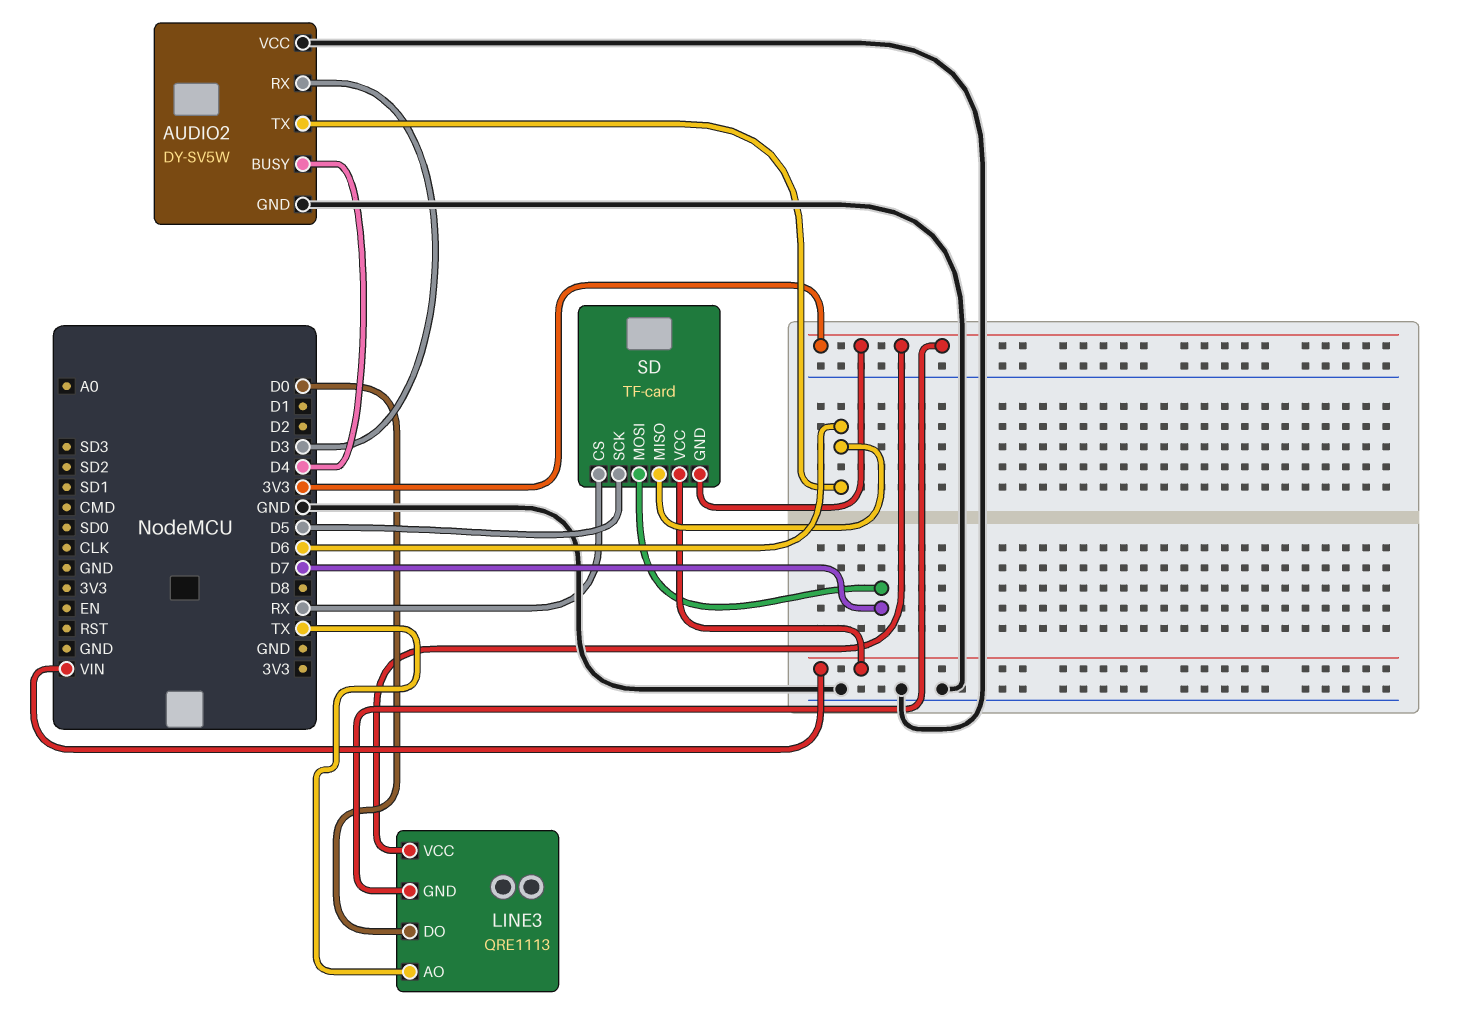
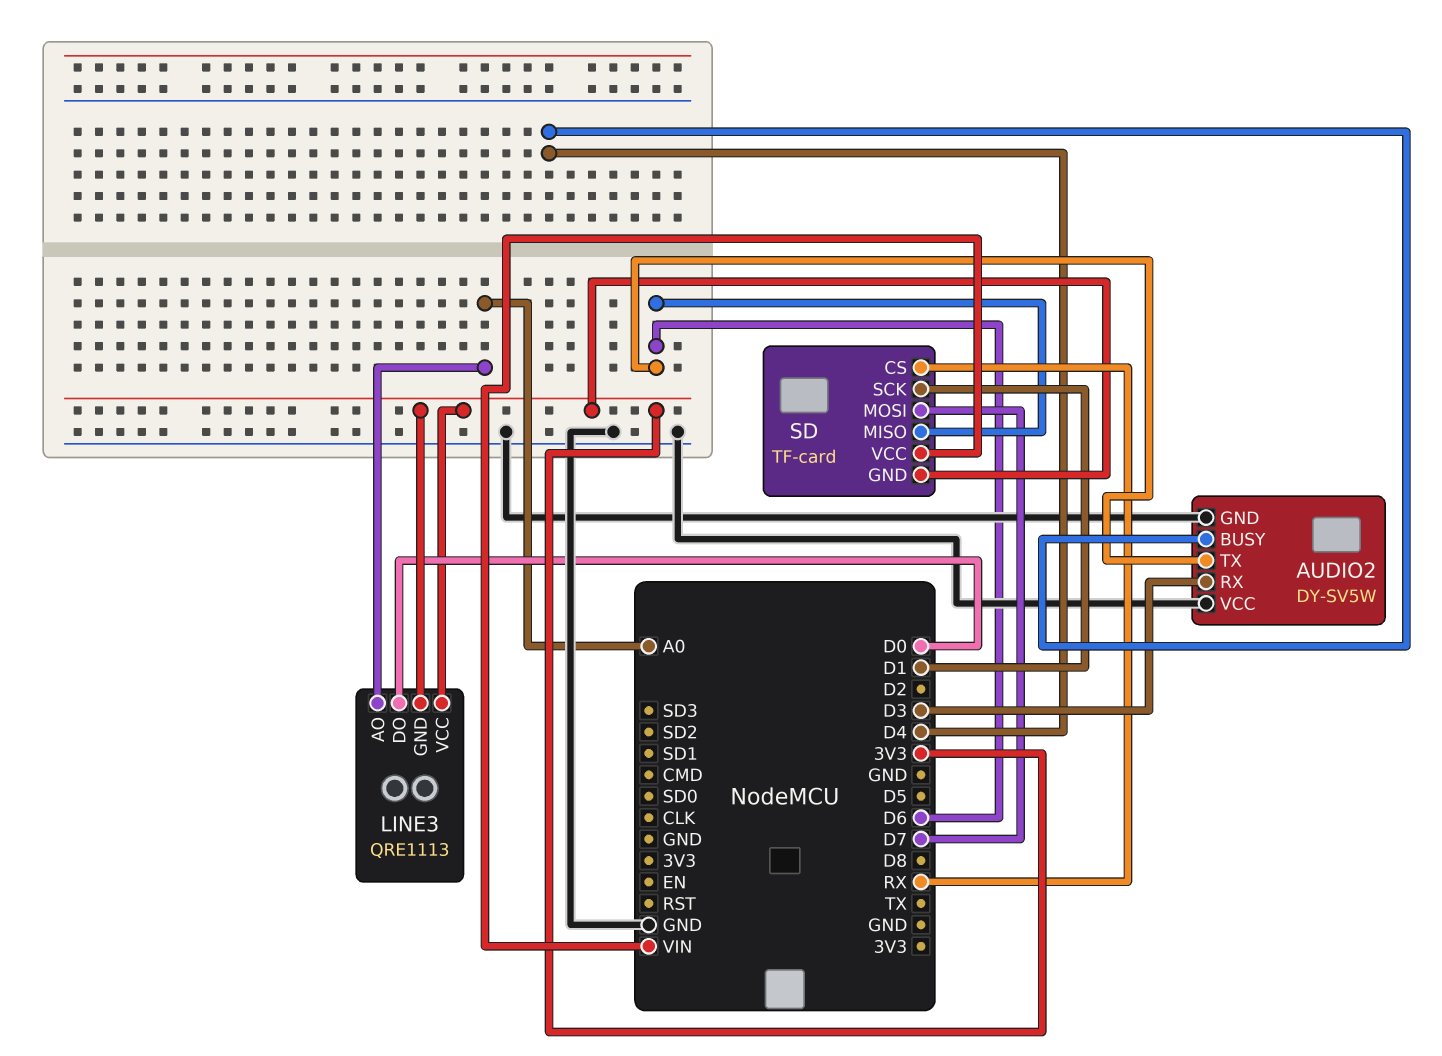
LINE3 pin AO: TX -> A0
SD pin SCK: D5 -> D1

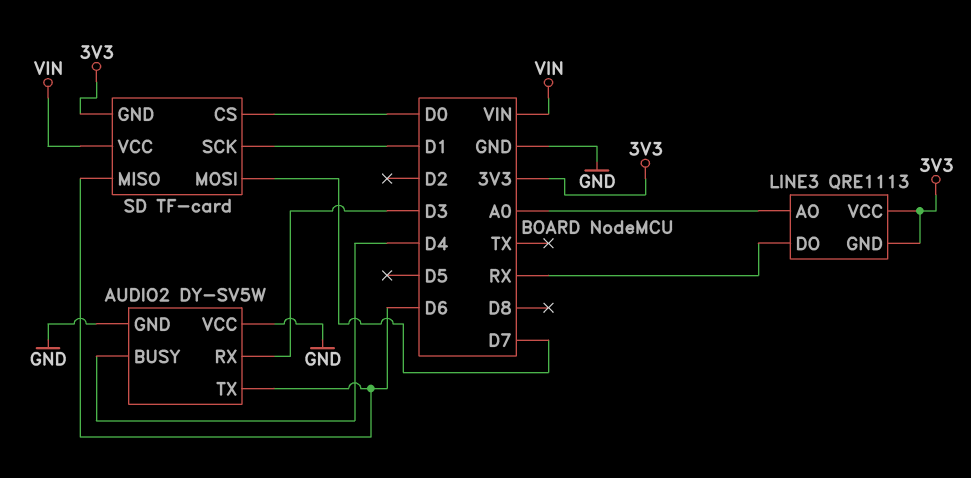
LINE3 pin DO: D0 -> RX
SD pin CS: RX -> D0

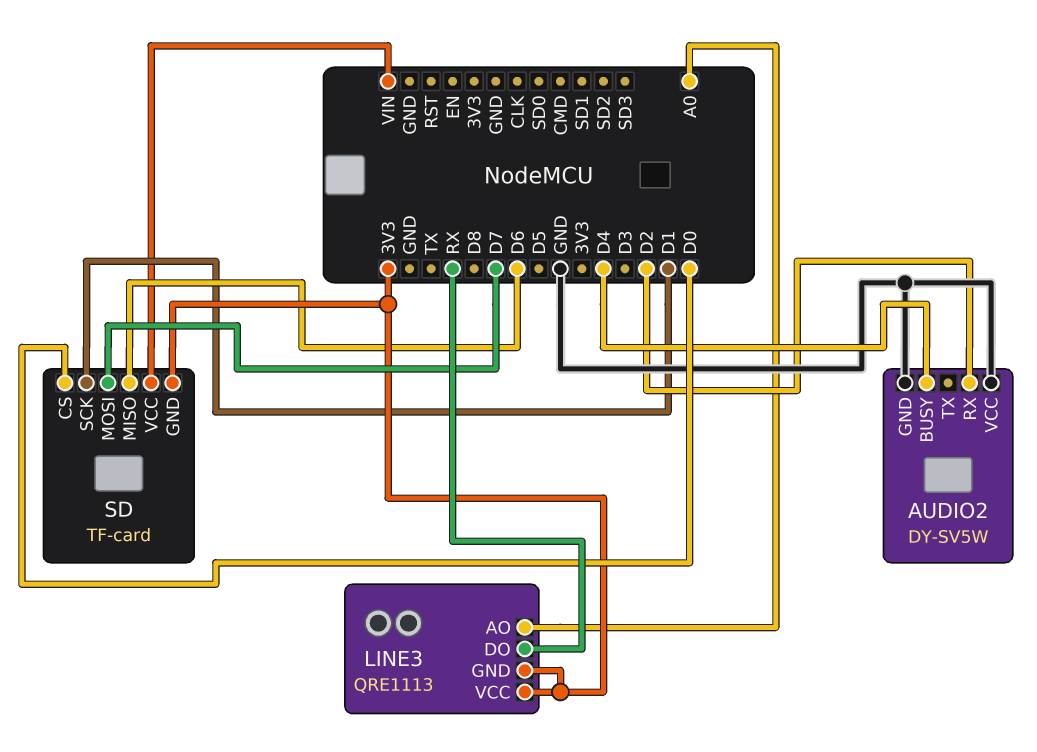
AUDIO2 pin RX: D3 -> D2
AUDIO2 pin TX: D6 -> none

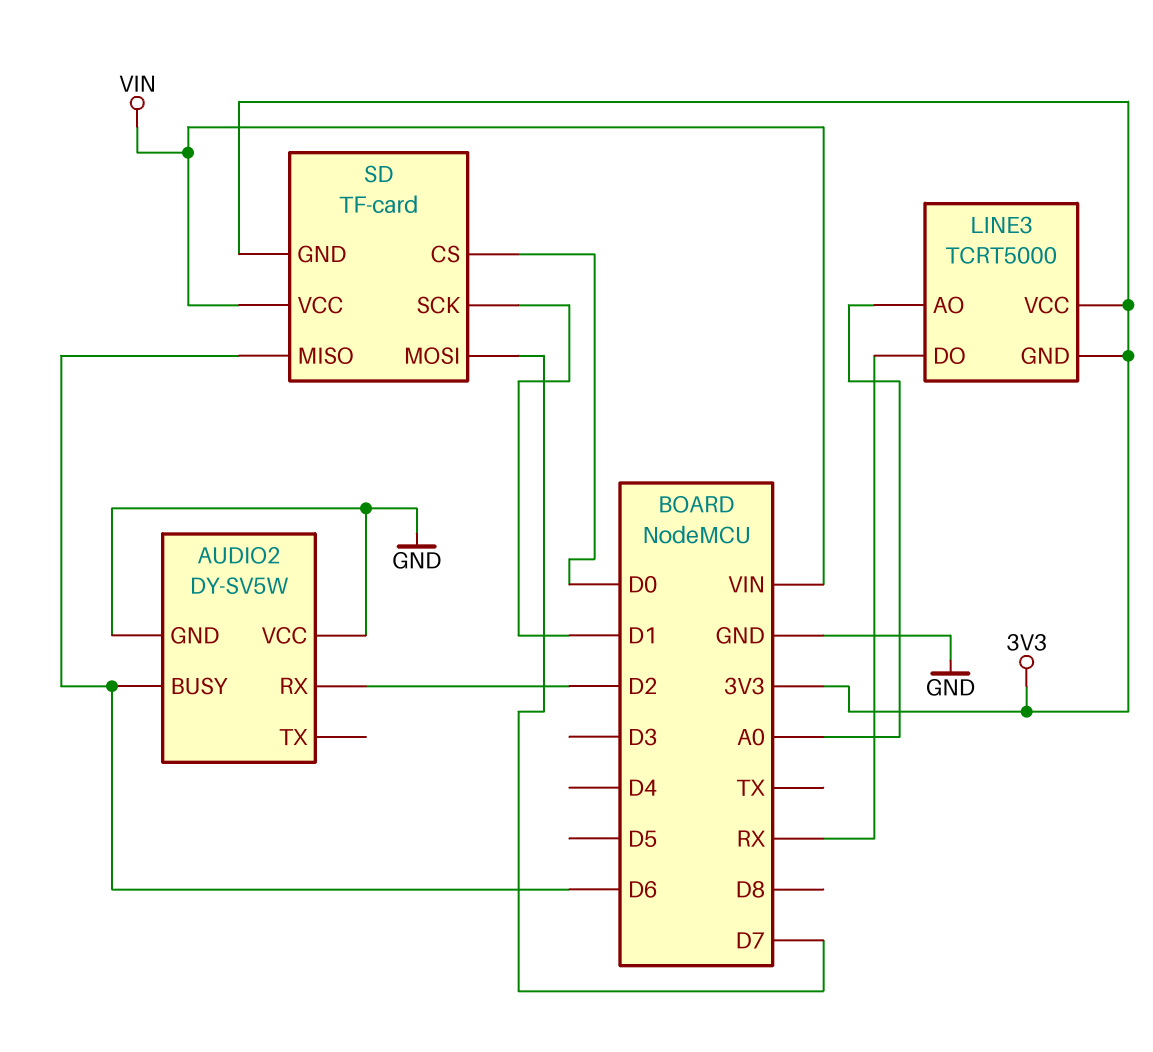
AUDIO2 pin BUSY: D4 -> D6
LINE3: QRE1113 -> TCRT5000

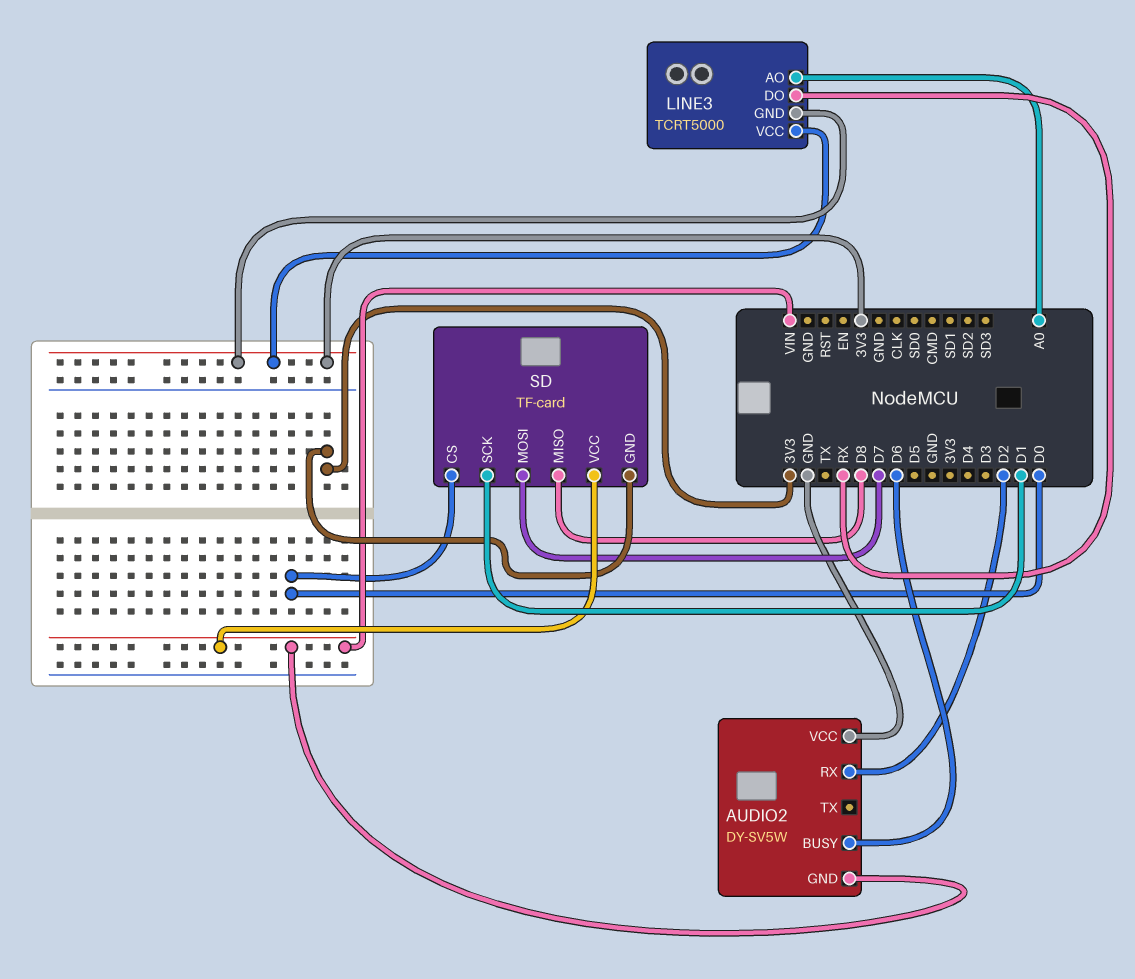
AUDIO2 pin GND: GND -> VIN
SD pin MISO: D6 -> D8

